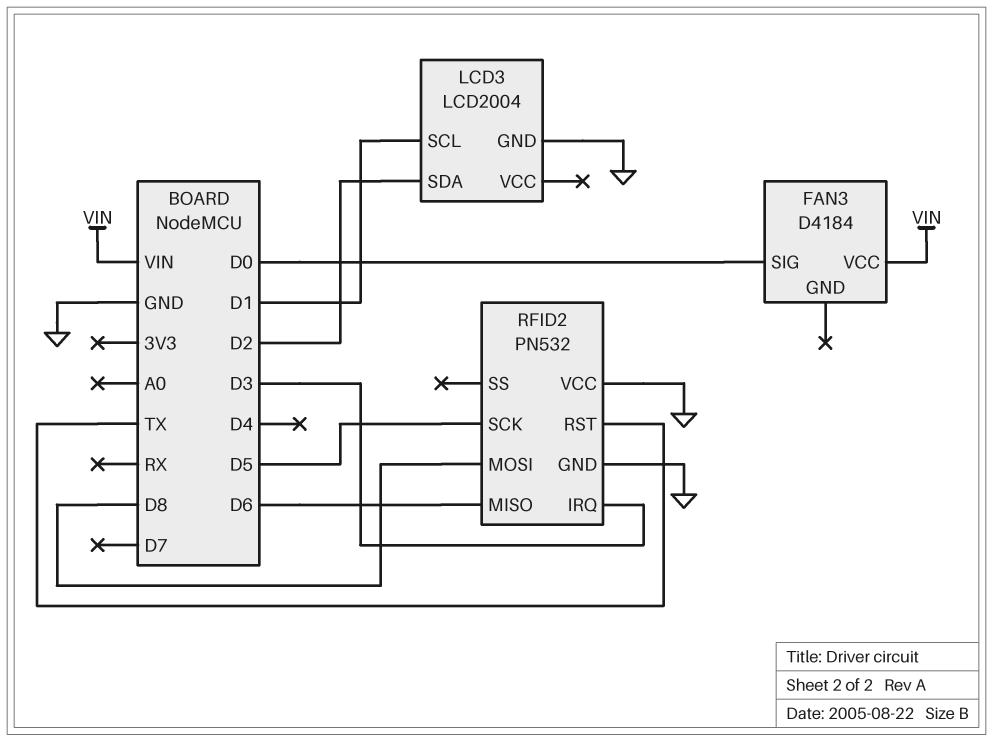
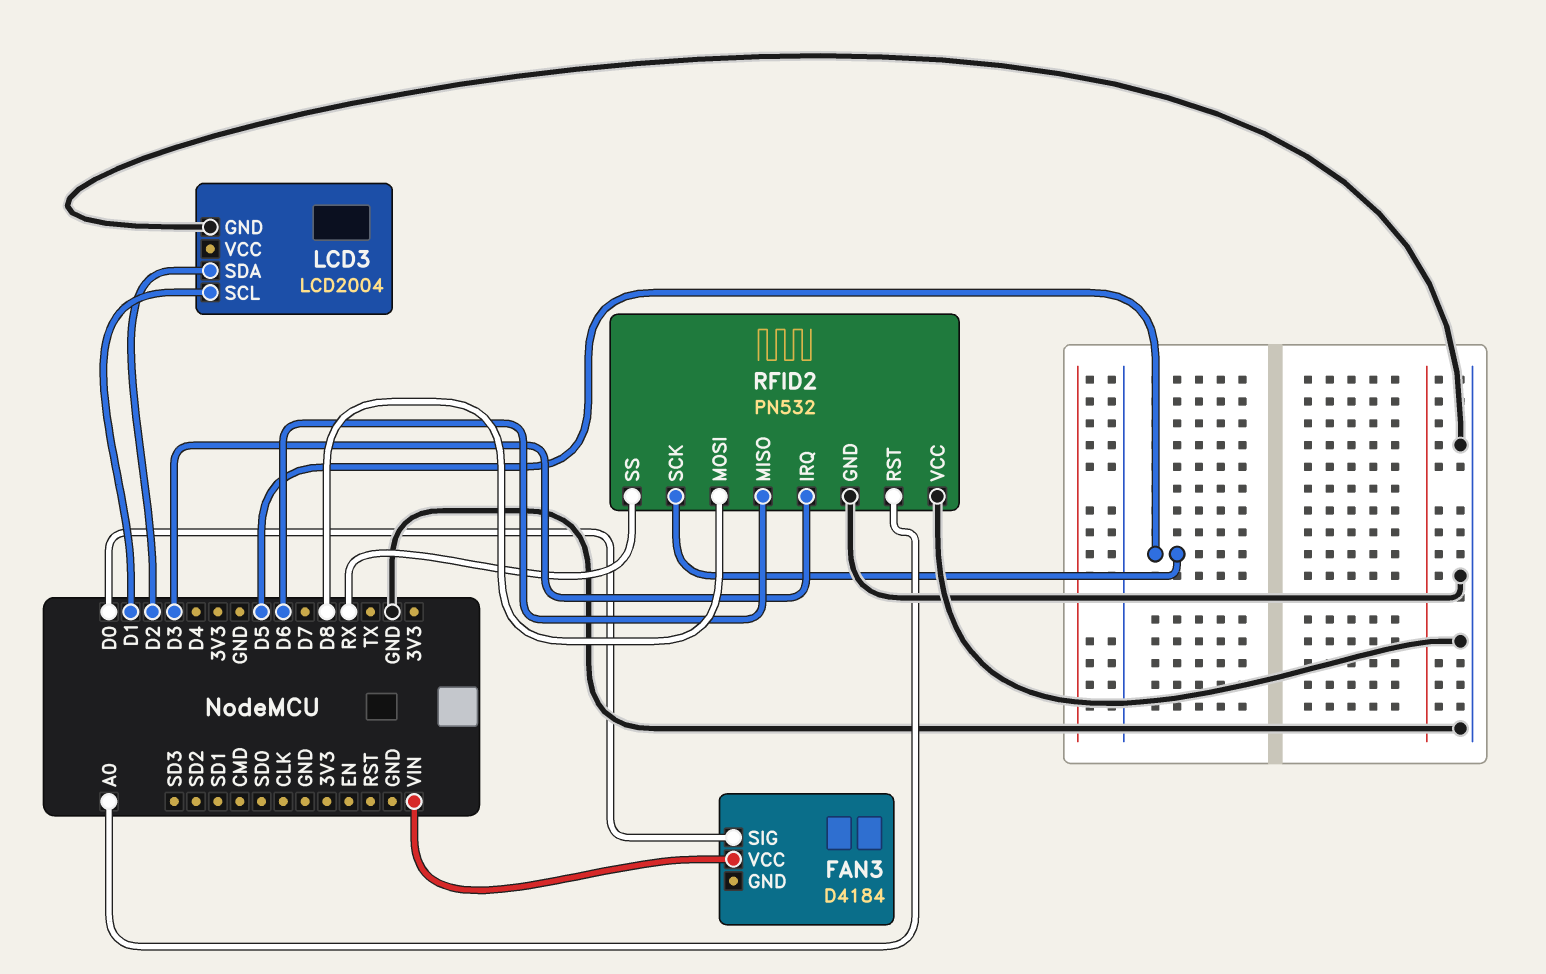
RFID2 pin RST: TX -> A0
RFID2 pin SS: none -> RX

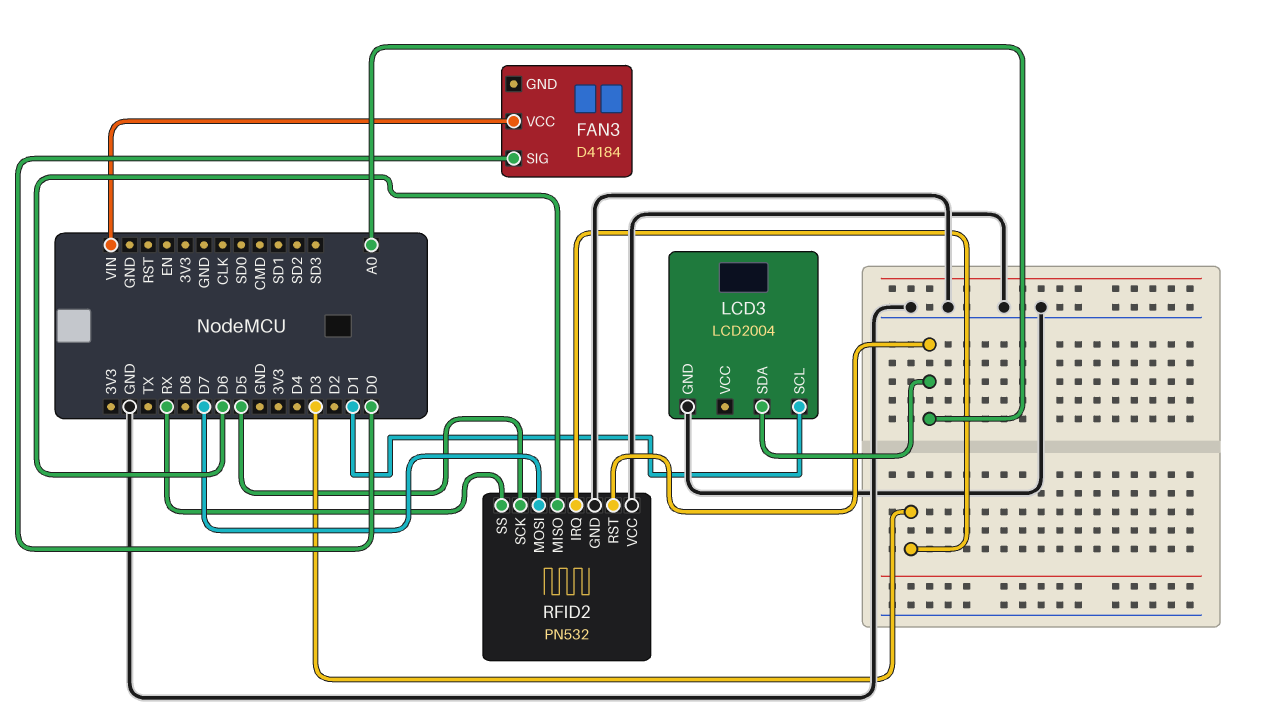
LCD3 pin SDA: D2 -> A0
RFID2 pin MOSI: D8 -> D7

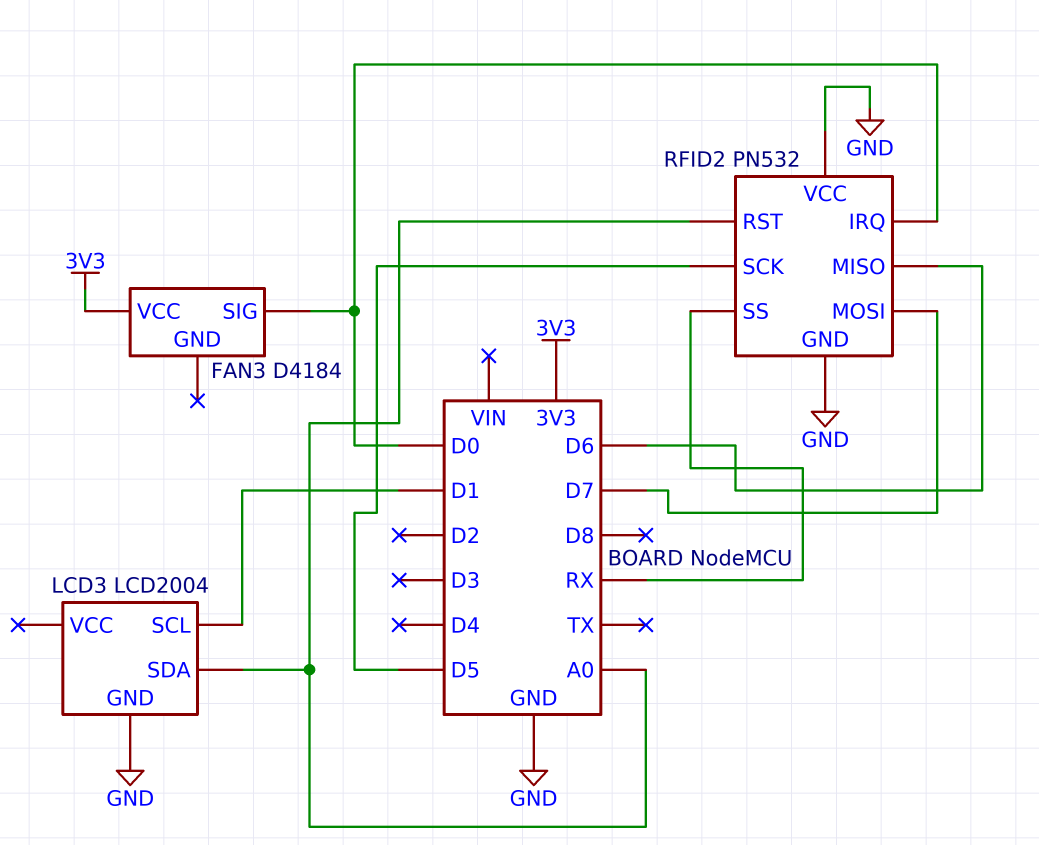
FAN3 pin VCC: VIN -> 3V3
RFID2 pin IRQ: D3 -> D0

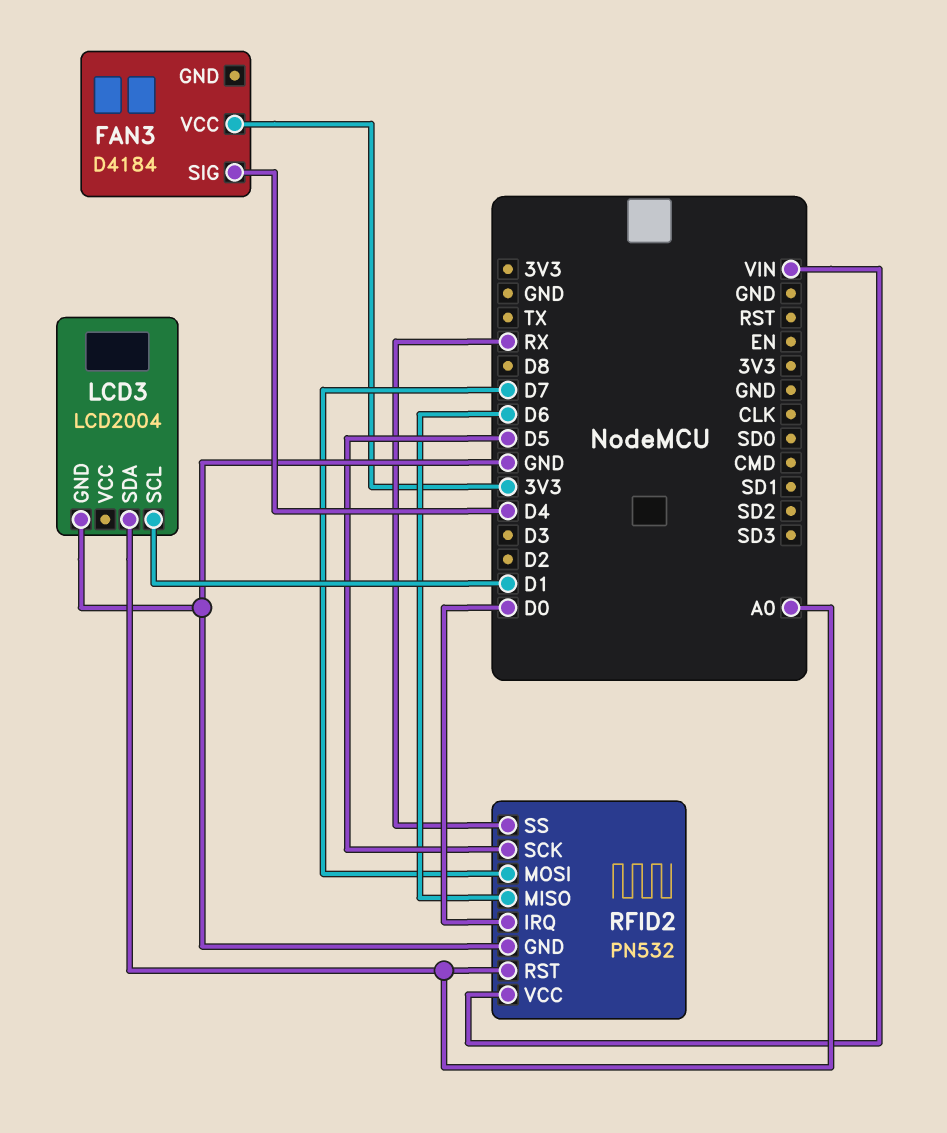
FAN3 pin SIG: D0 -> D4
RFID2 pin VCC: GND -> VIN

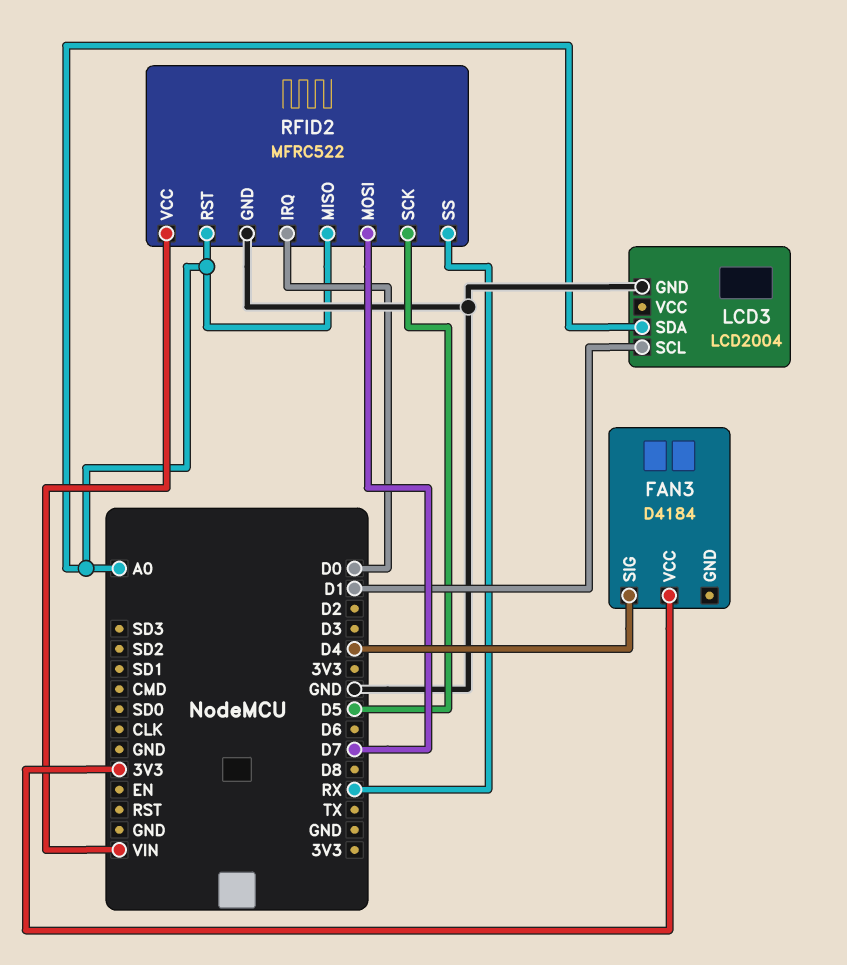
RFID2: PN532 -> MFRC522
RFID2 pin MISO: D6 -> A0

